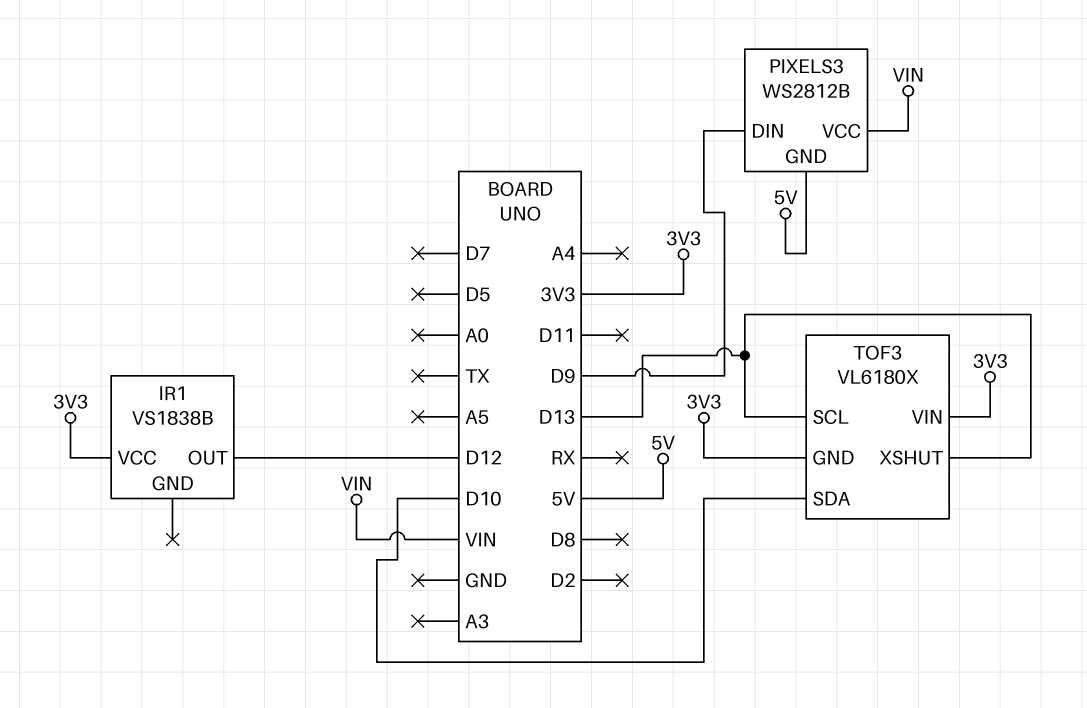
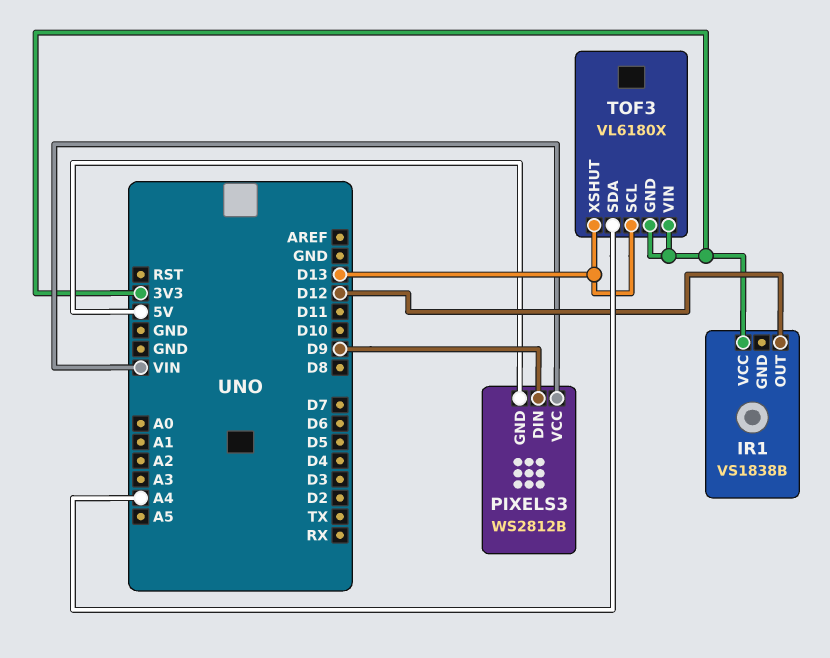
TOF3 pin SDA: D10 -> A4

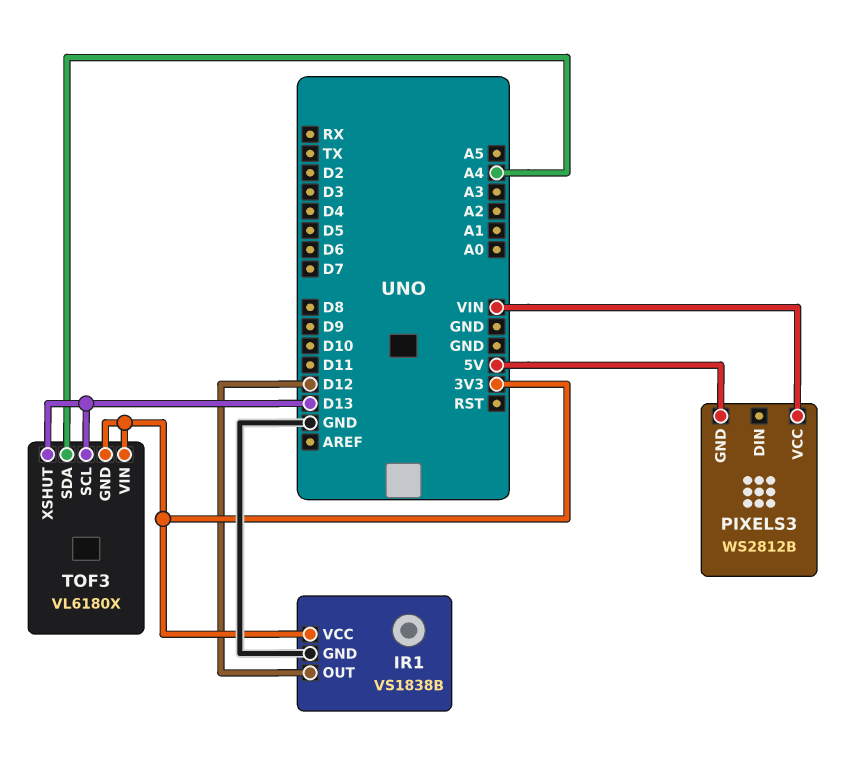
IR1 pin GND: none -> GND
PIXELS3 pin DIN: D9 -> none

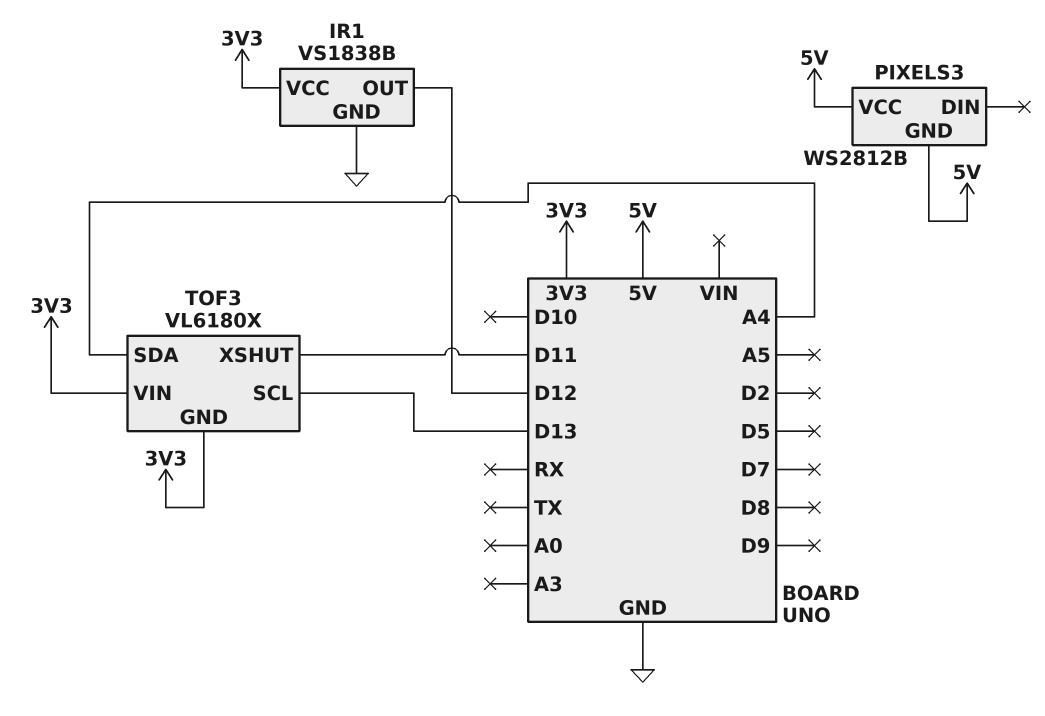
PIXELS3 pin VCC: VIN -> 5V
TOF3 pin XSHUT: D13 -> D11

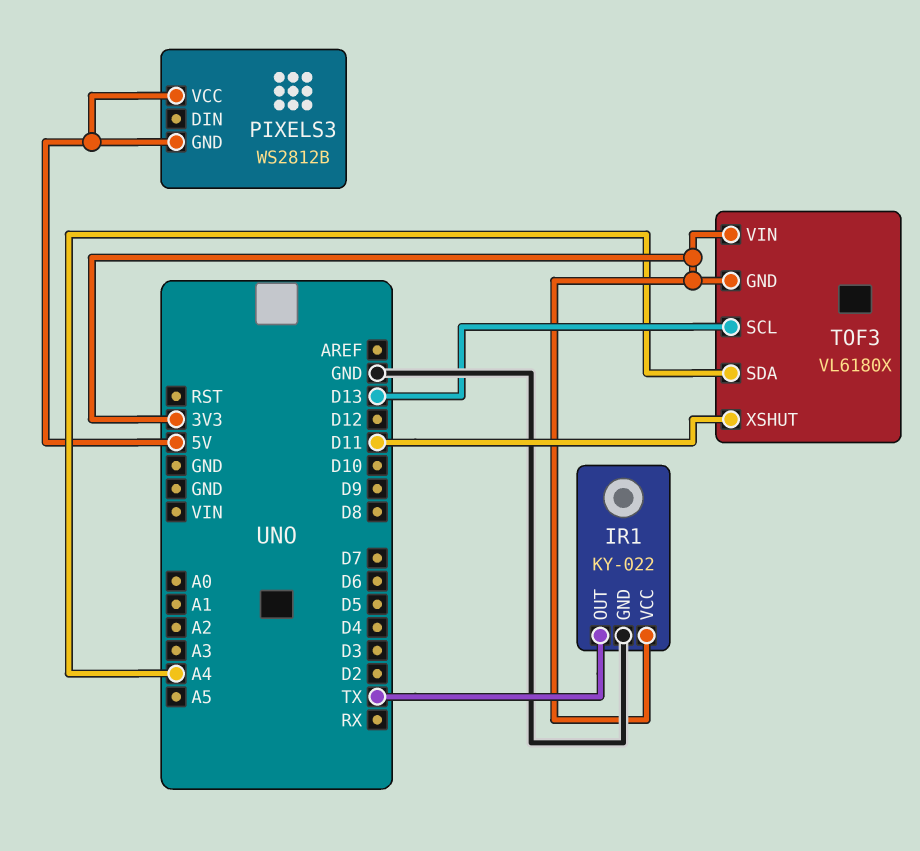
IR1: VS1838B -> KY-022
IR1 pin OUT: D12 -> TX

